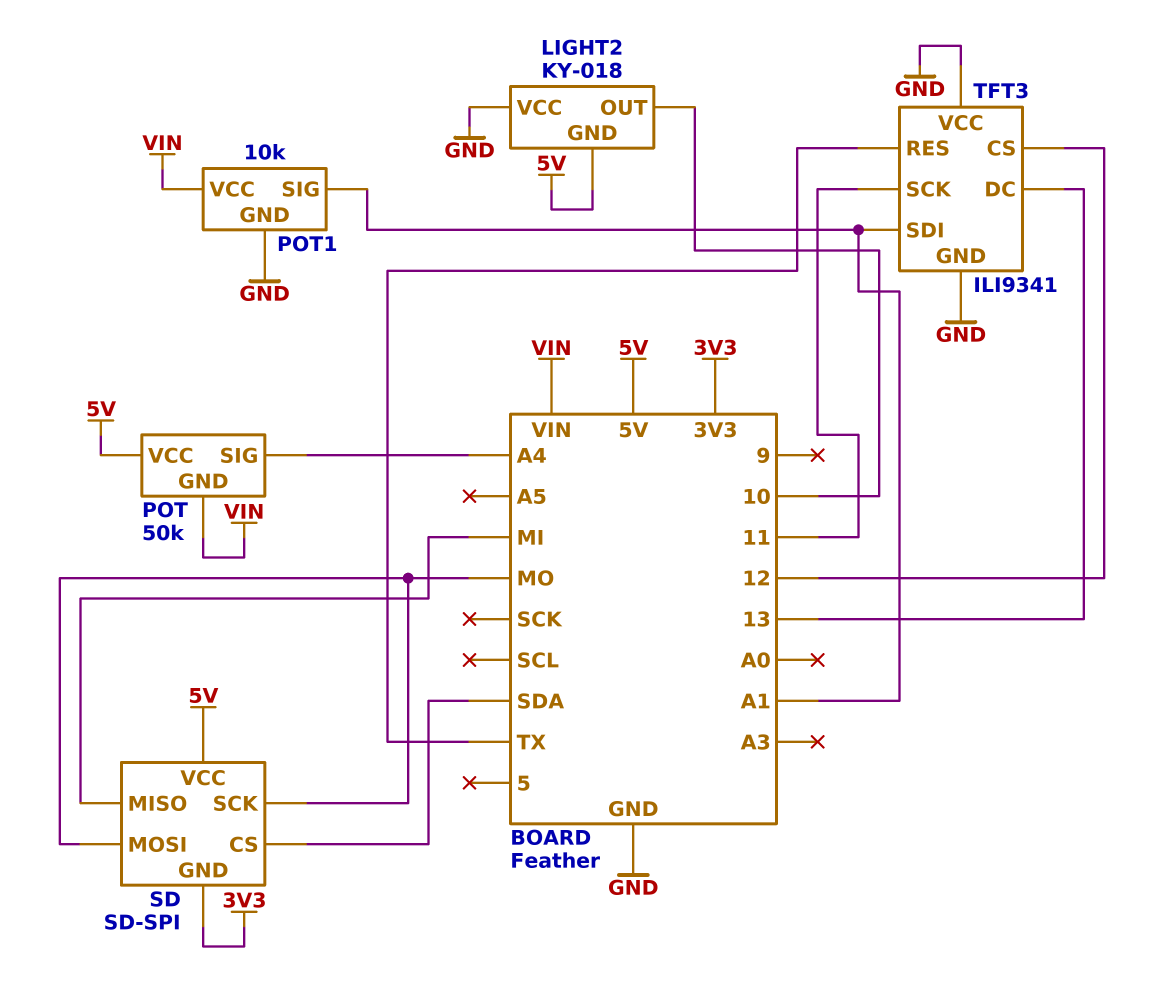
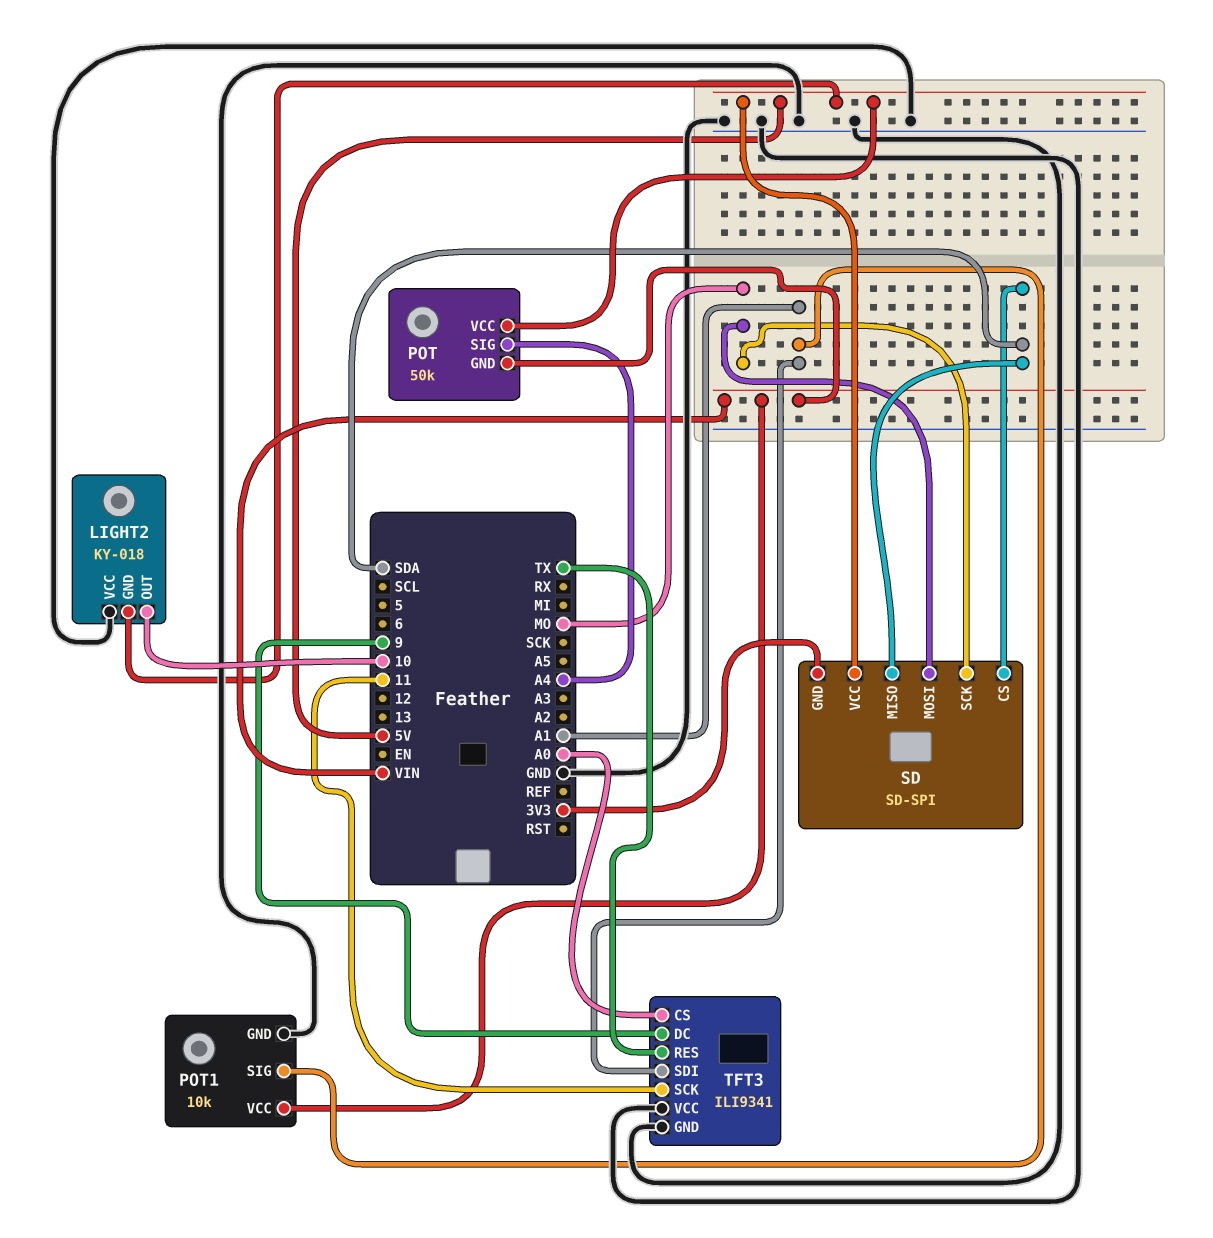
SD pin MISO: MI -> SDA
TFT3 pin CS: 12 -> A0
TFT3 pin DC: 13 -> 9

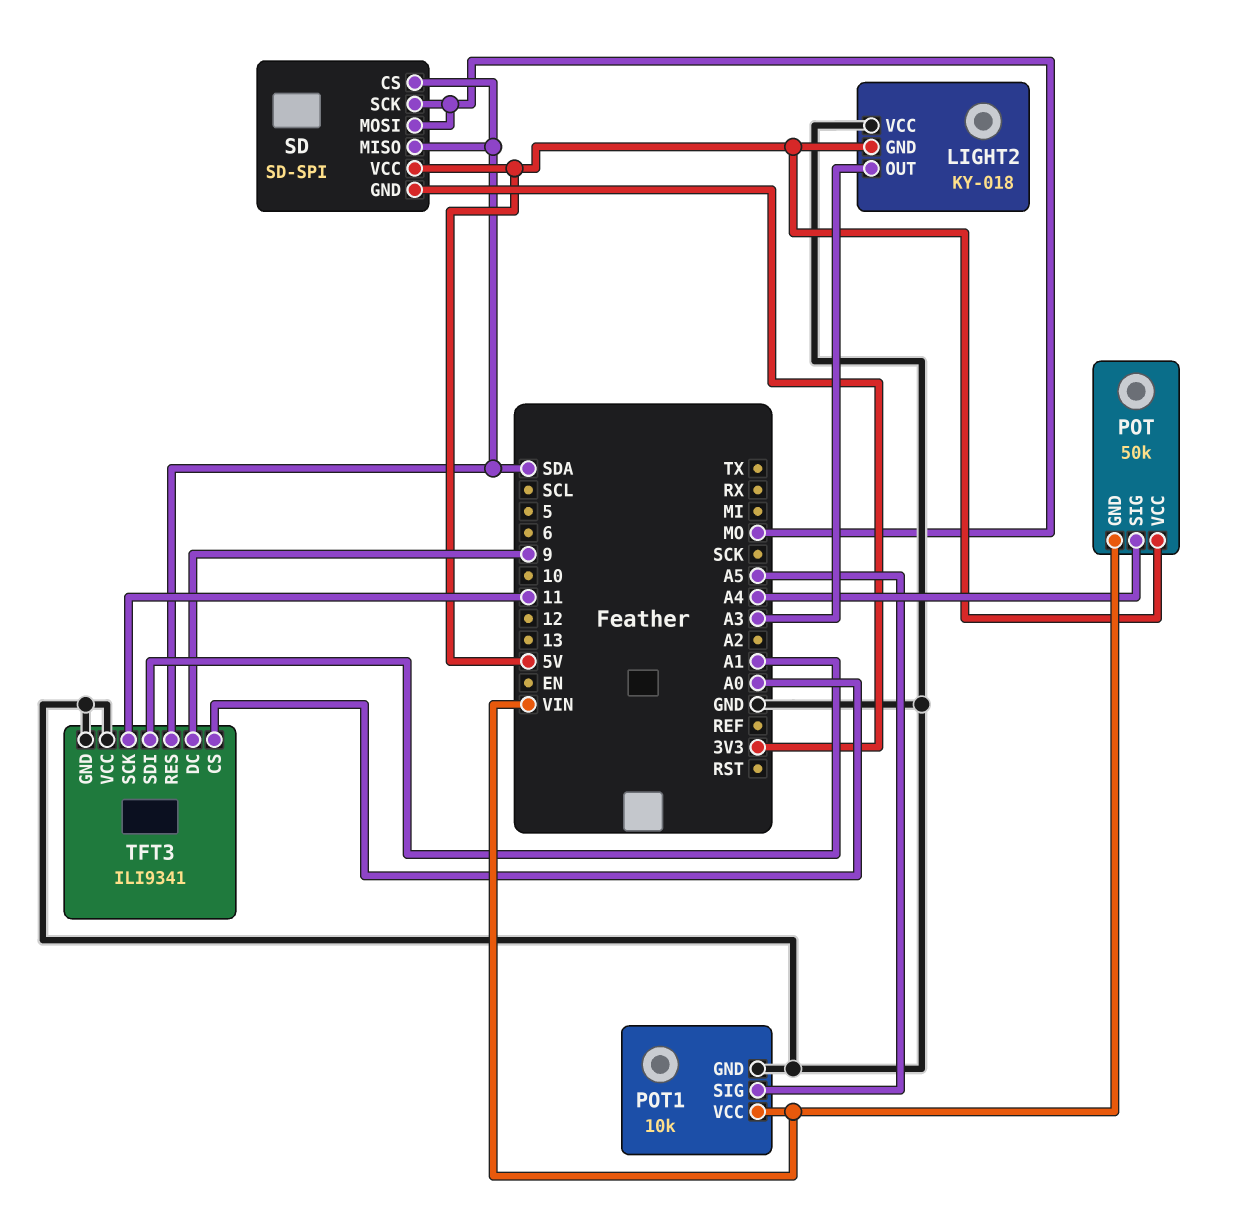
LIGHT2 pin OUT: 10 -> A3
POT1 pin SIG: A1 -> A5
TFT3 pin RES: TX -> SDA

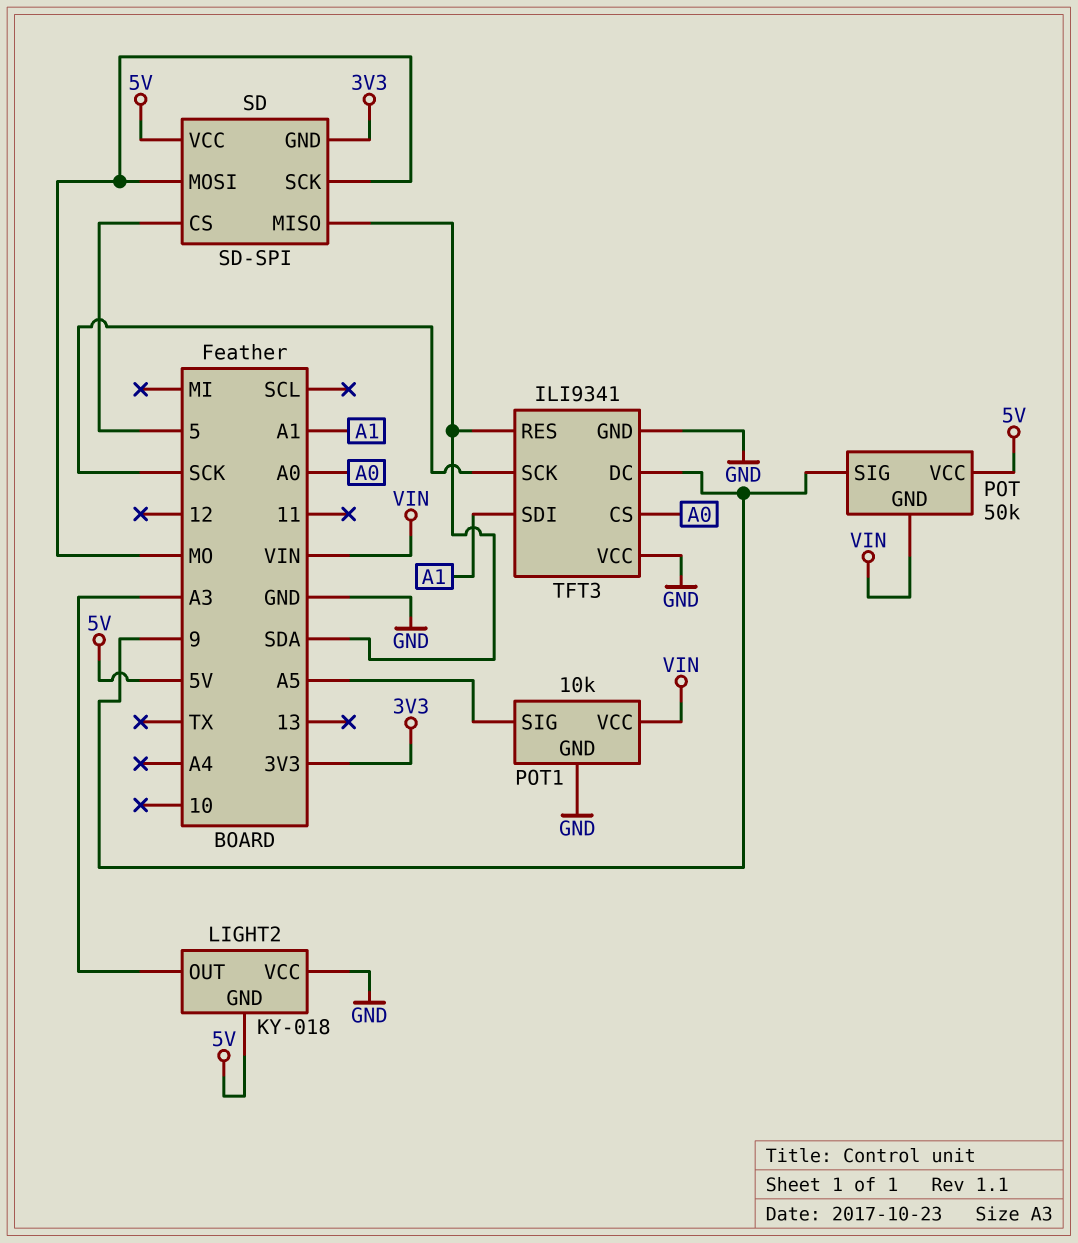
POT pin SIG: A4 -> 9
SD pin CS: SDA -> 5
TFT3 pin SCK: 11 -> SCK

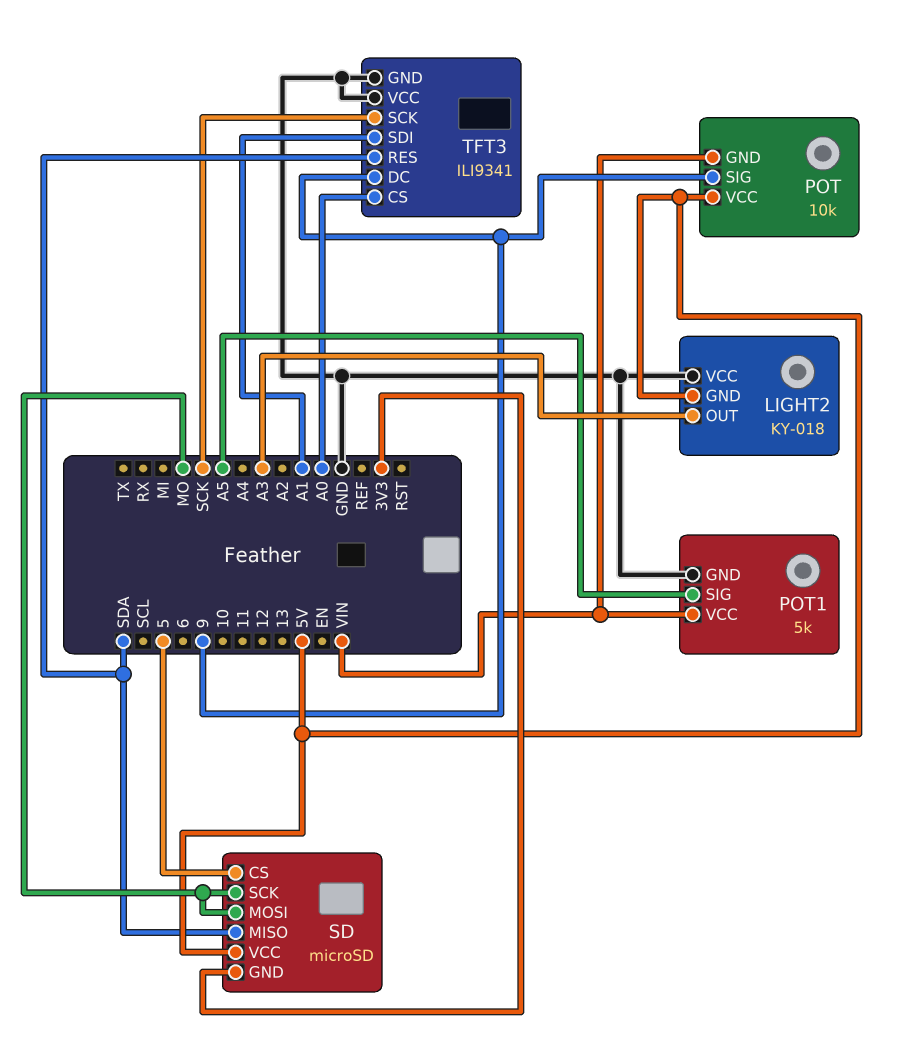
POT: 50k -> 10k
POT1: 10k -> 5k
SD: SD-SPI -> microSD

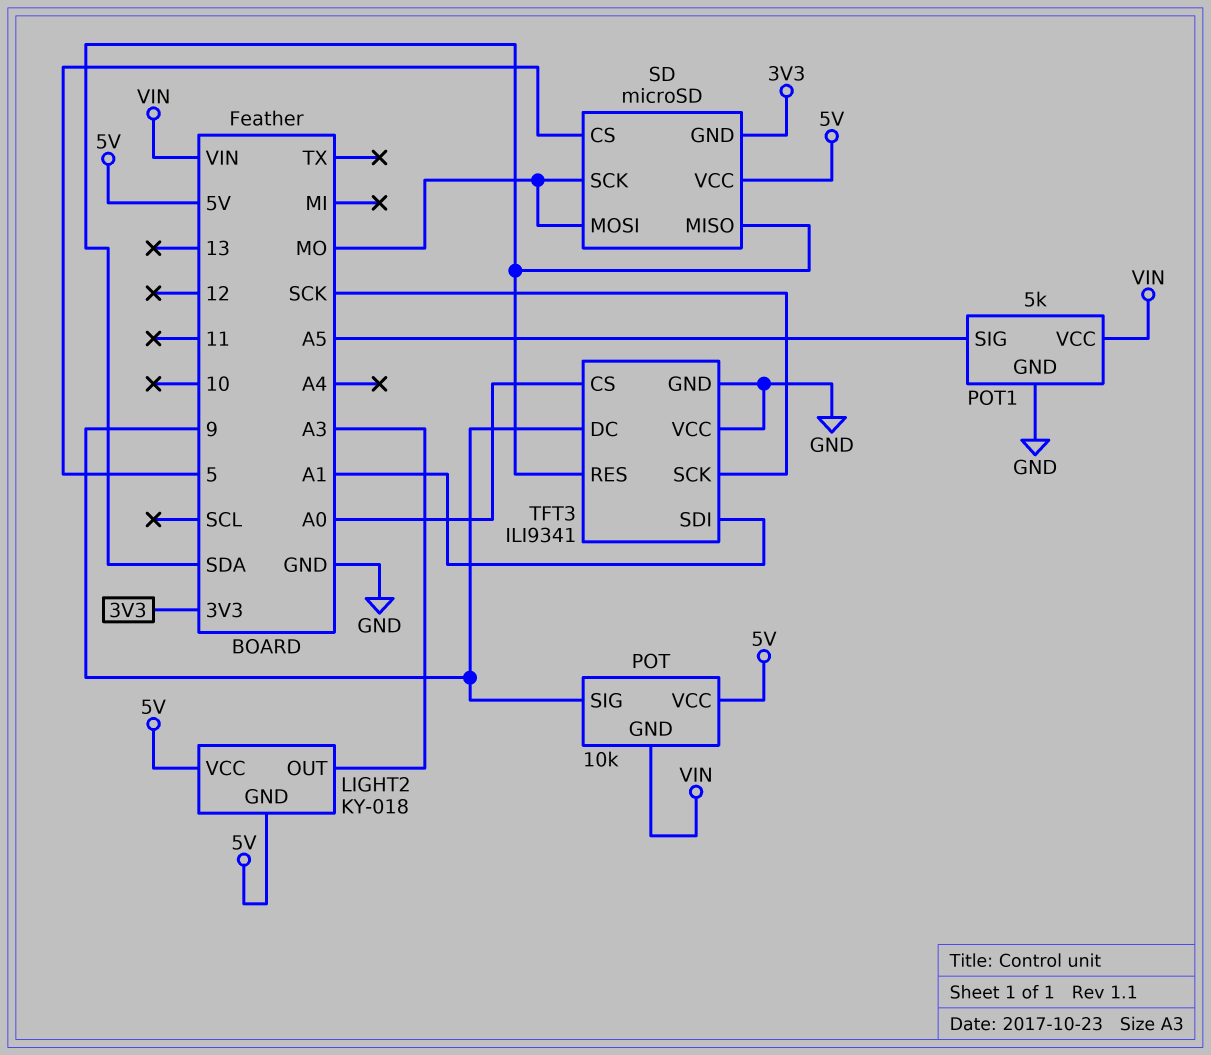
LIGHT2 pin VCC: GND -> 5V

